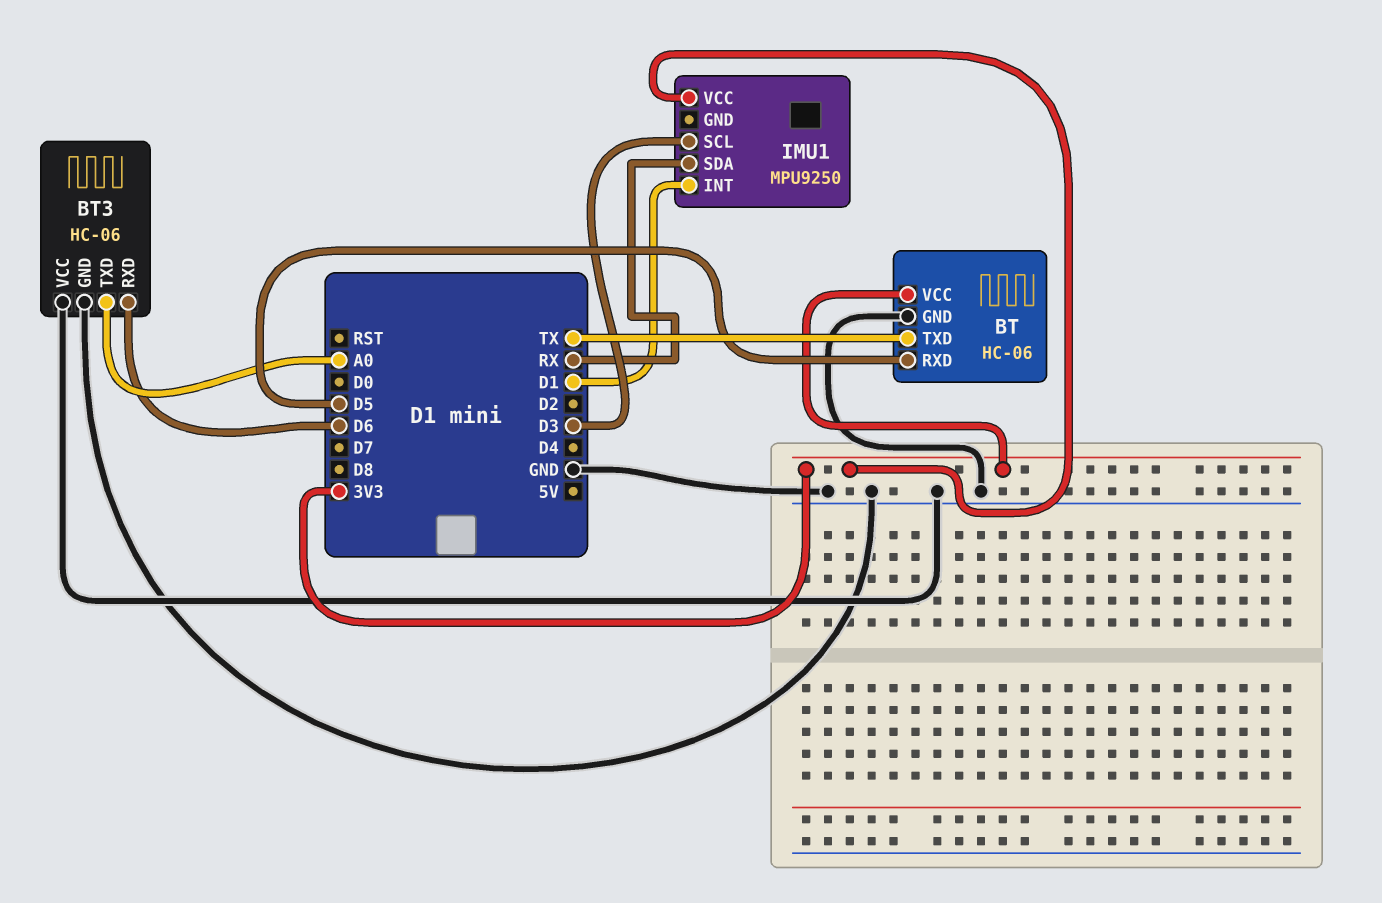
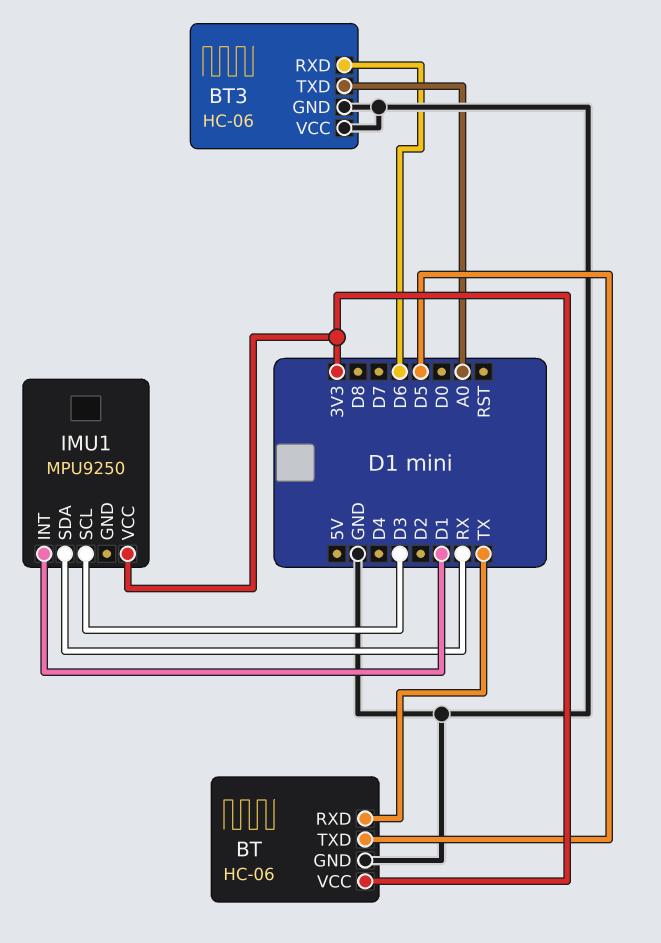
BT pin RXD: D5 -> TX
BT pin TXD: TX -> D5

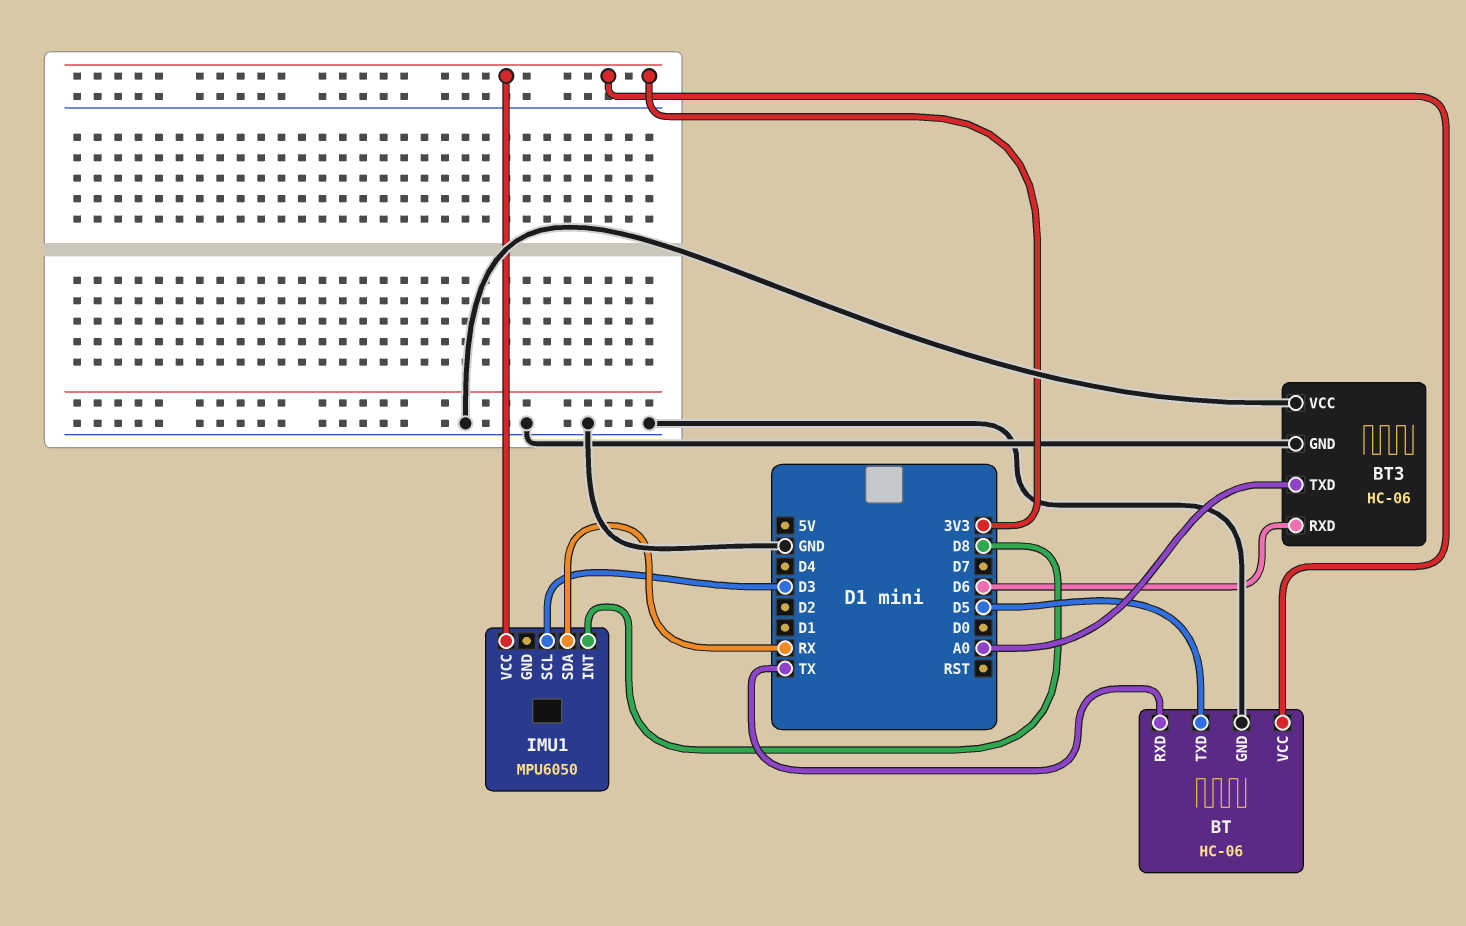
IMU1: MPU9250 -> MPU6050
IMU1 pin INT: D1 -> D8

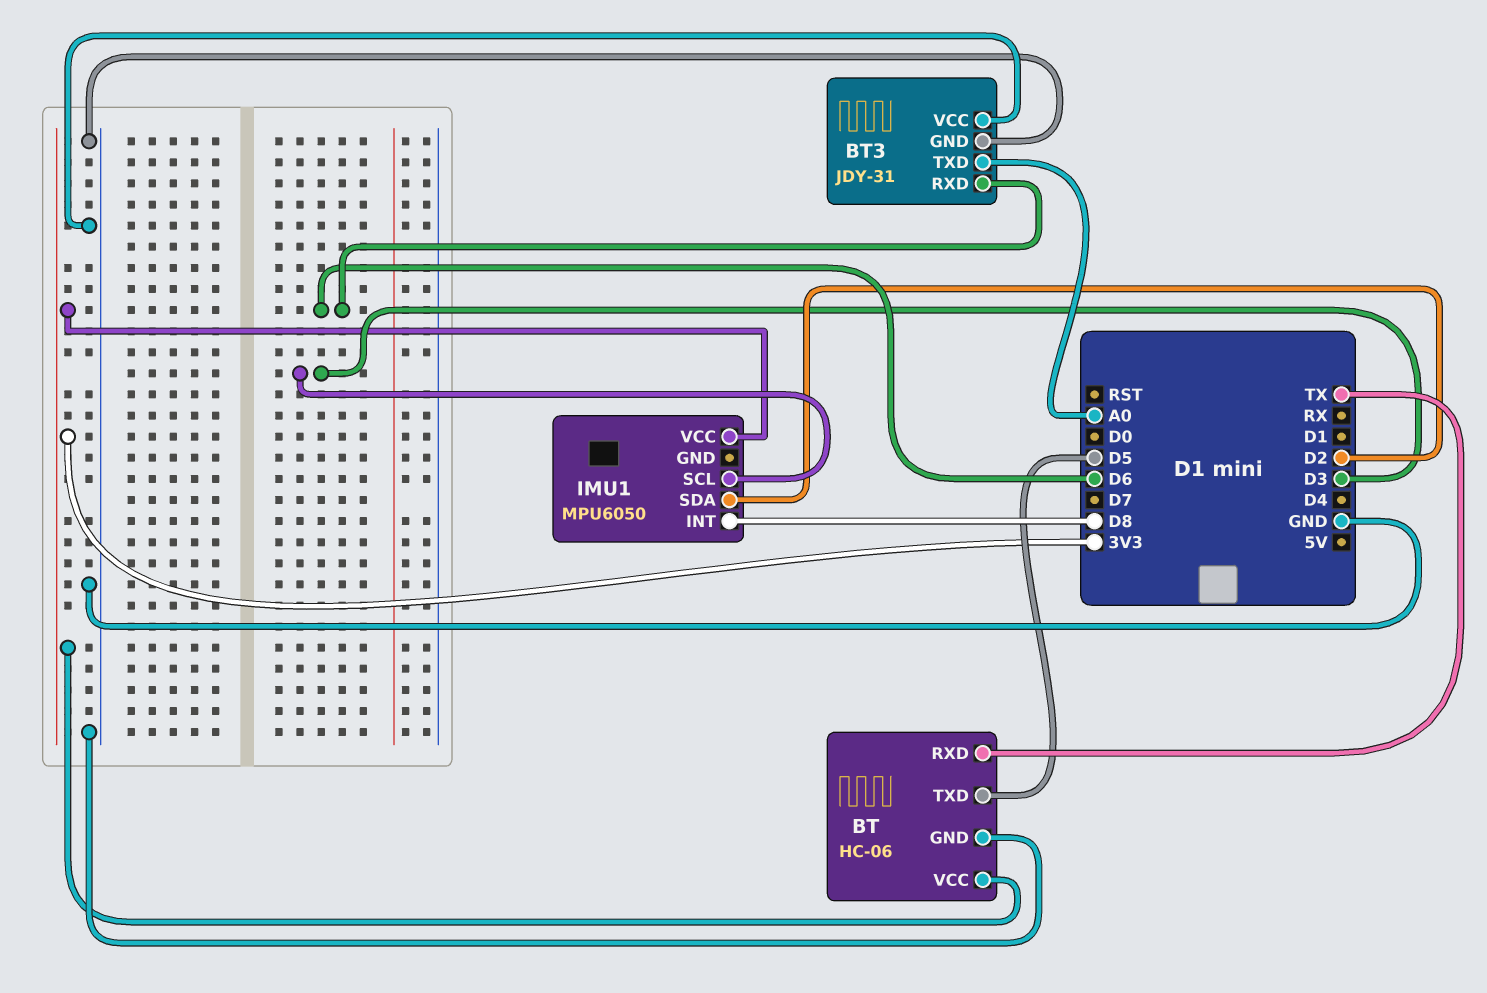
BT3: HC-06 -> JDY-31
IMU1 pin SDA: RX -> D2

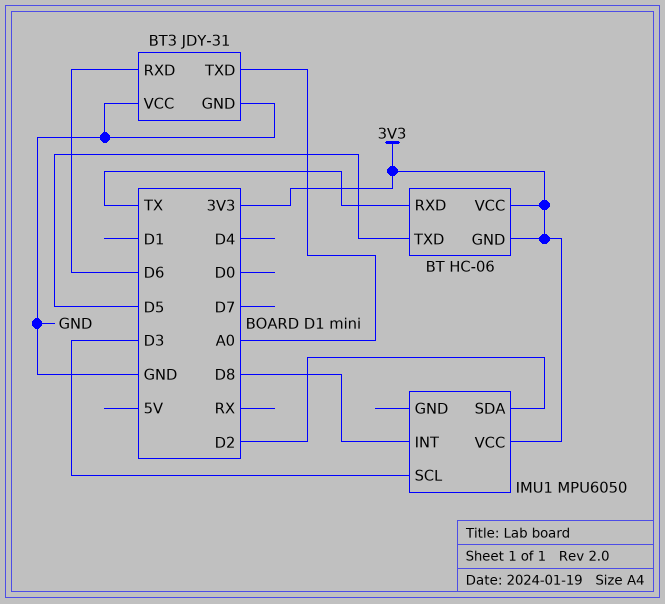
BT pin GND: GND -> 3V3

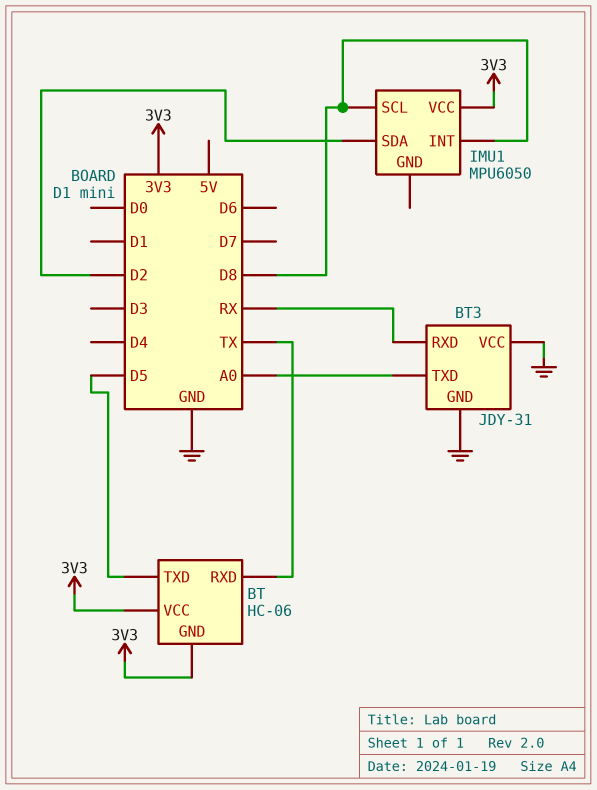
BT3 pin RXD: D6 -> RX
IMU1 pin SCL: D3 -> D8

